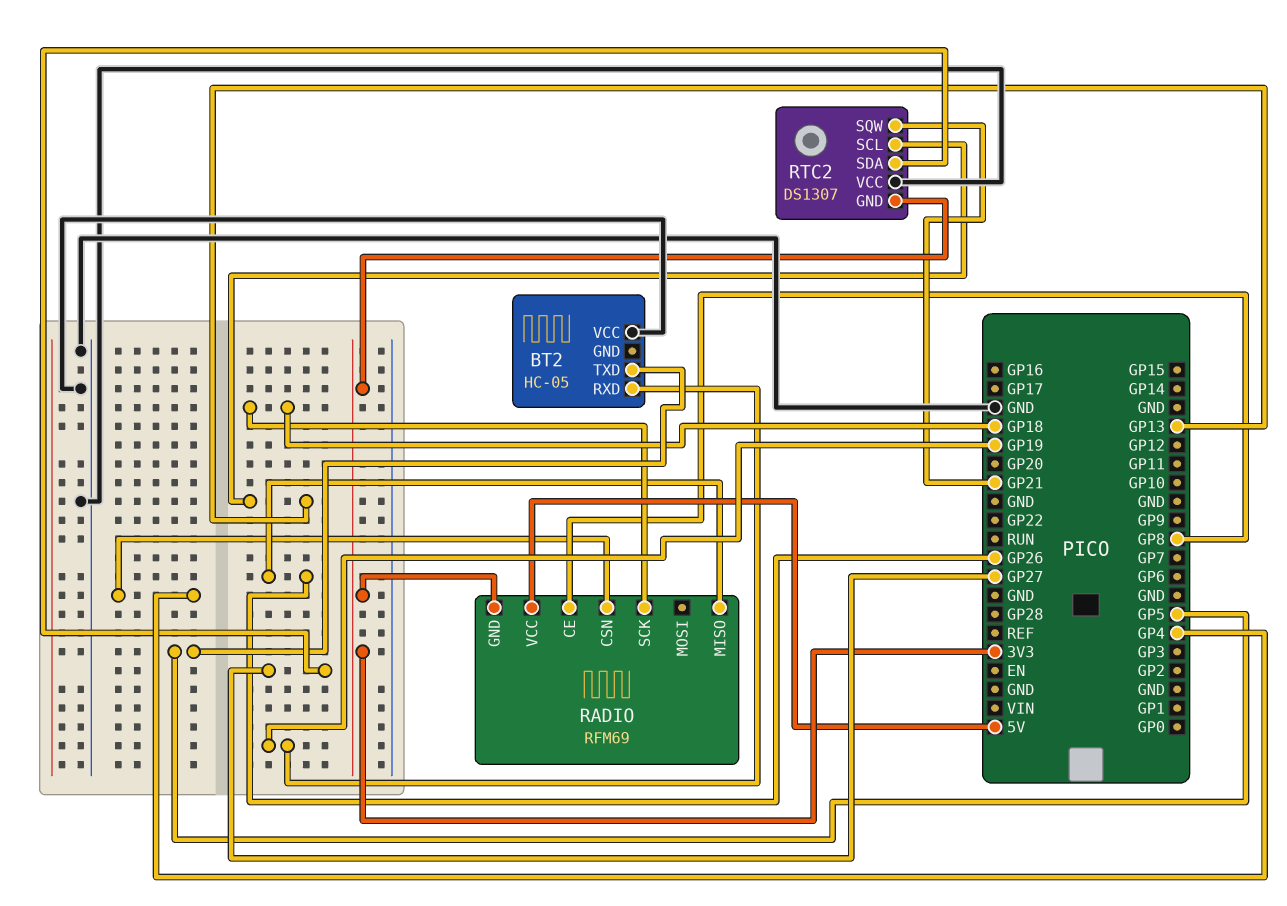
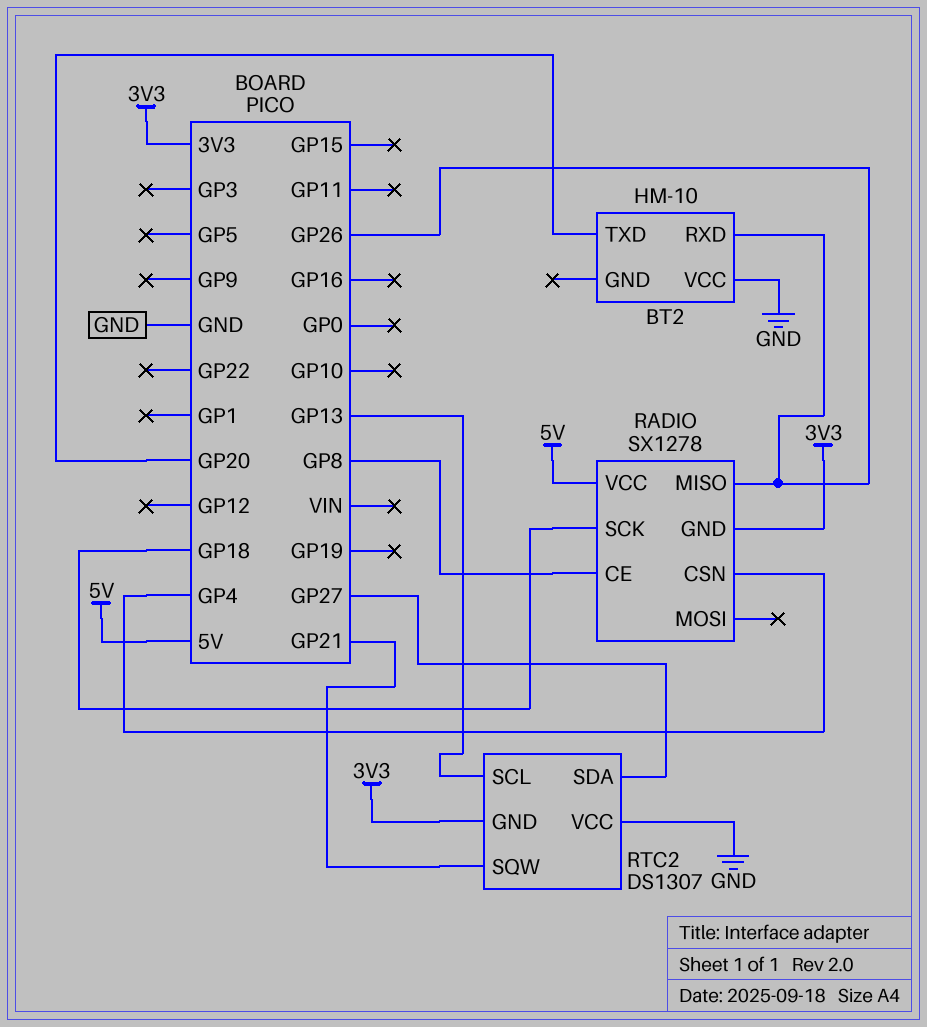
BT2: HC-05 -> HM-10
BT2 pin RXD: GP19 -> GP26
BT2 pin TXD: GP5 -> GP20
RADIO: RFM69 -> SX1278

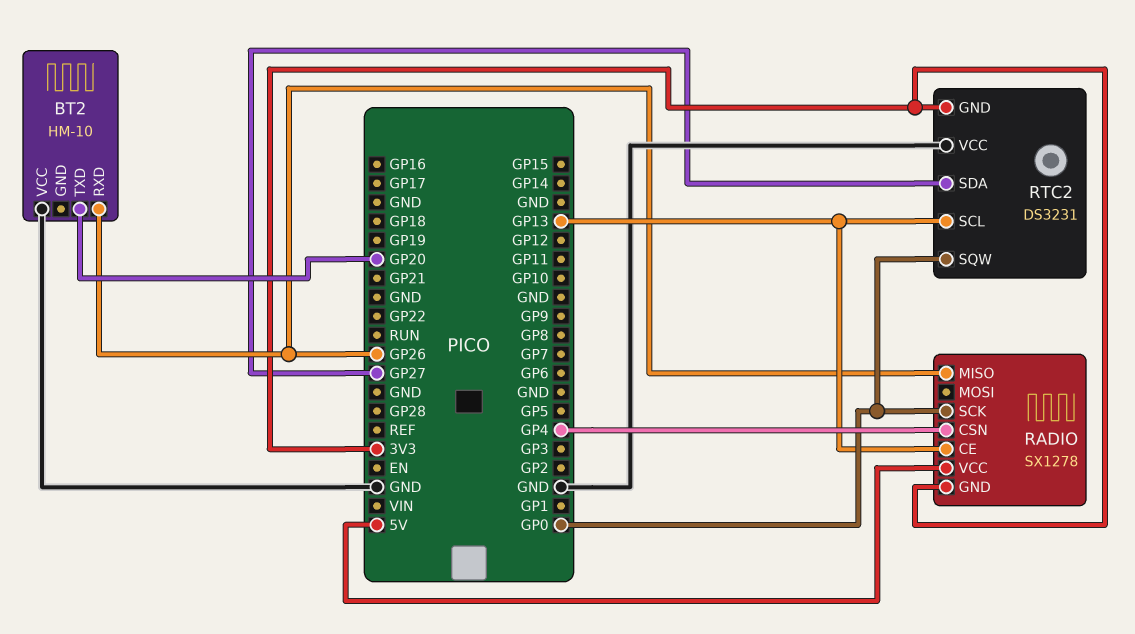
RADIO pin CE: GP8 -> GP13
RADIO pin SCK: GP18 -> GP0
RTC2: DS1307 -> DS3231
RTC2 pin SQW: GP21 -> GP0

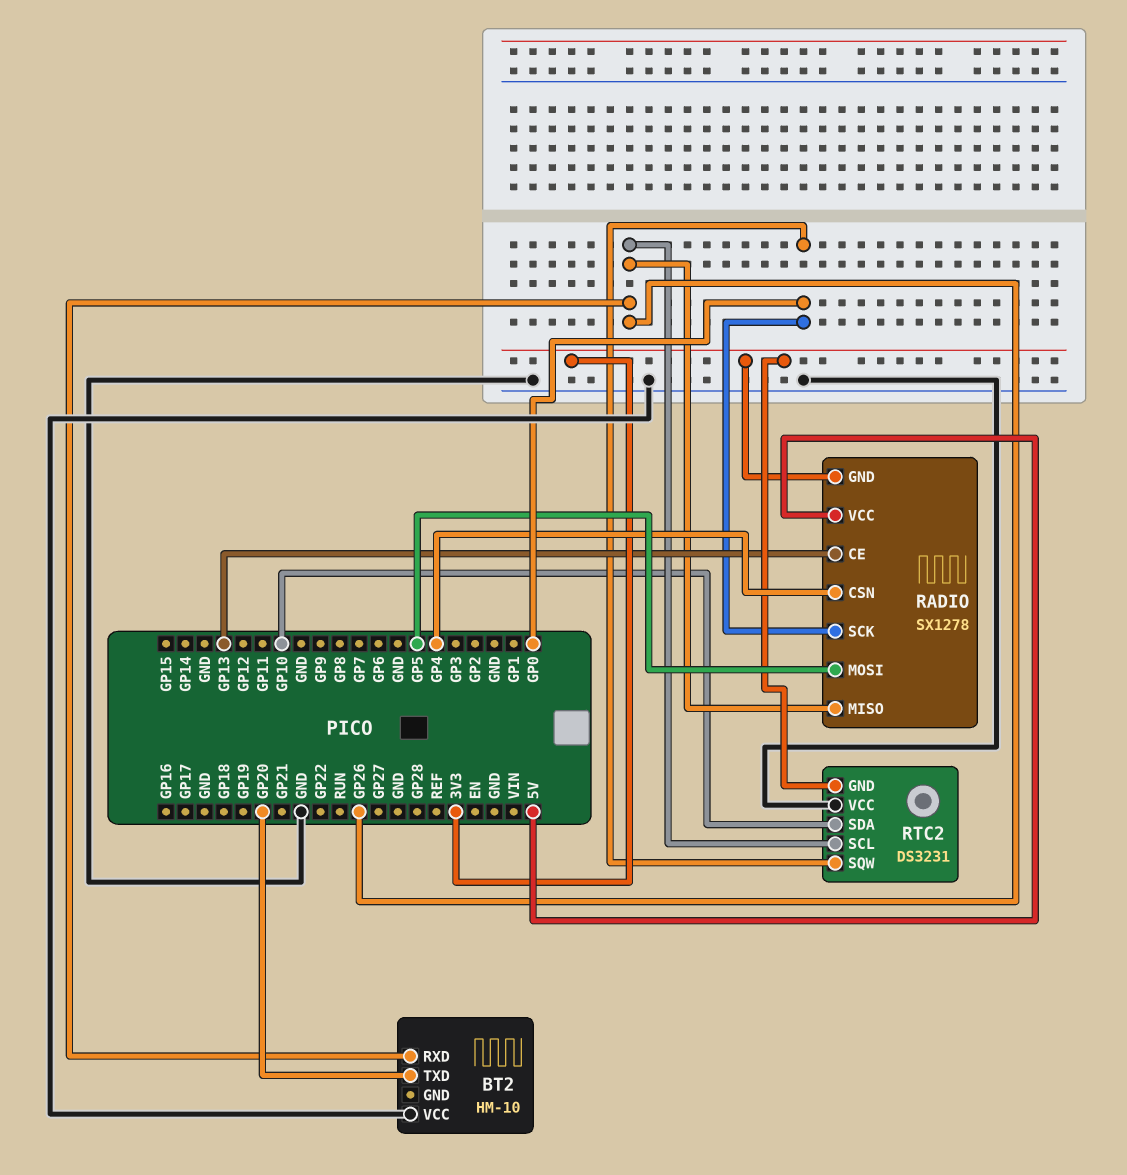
RADIO pin MOSI: none -> GP5
RTC2 pin SCL: GP13 -> GP26
RTC2 pin SDA: GP27 -> GP10

